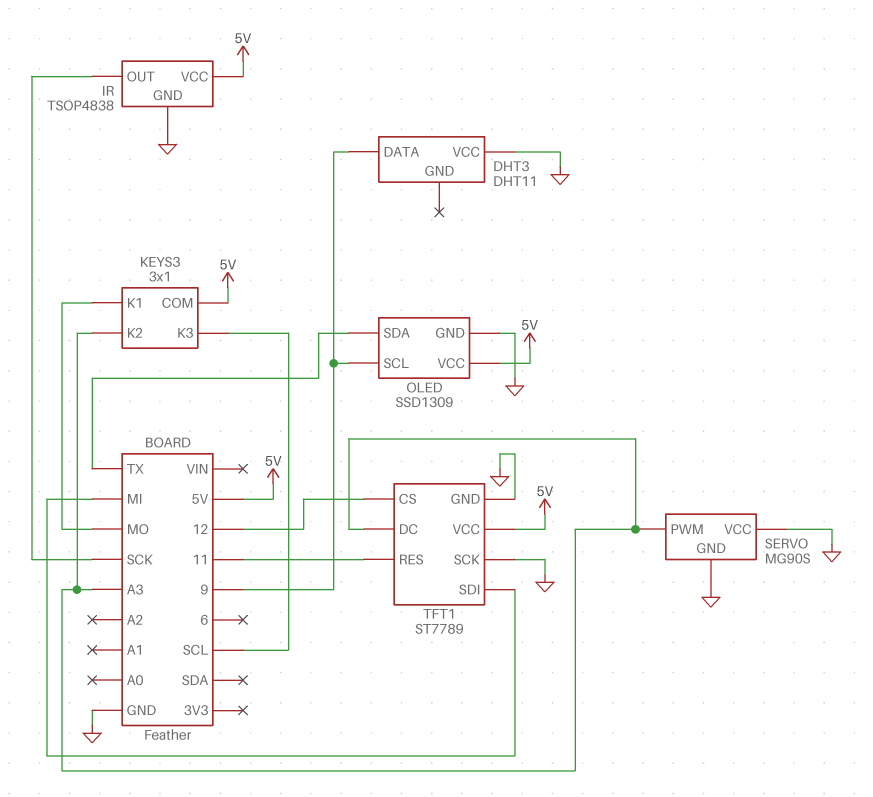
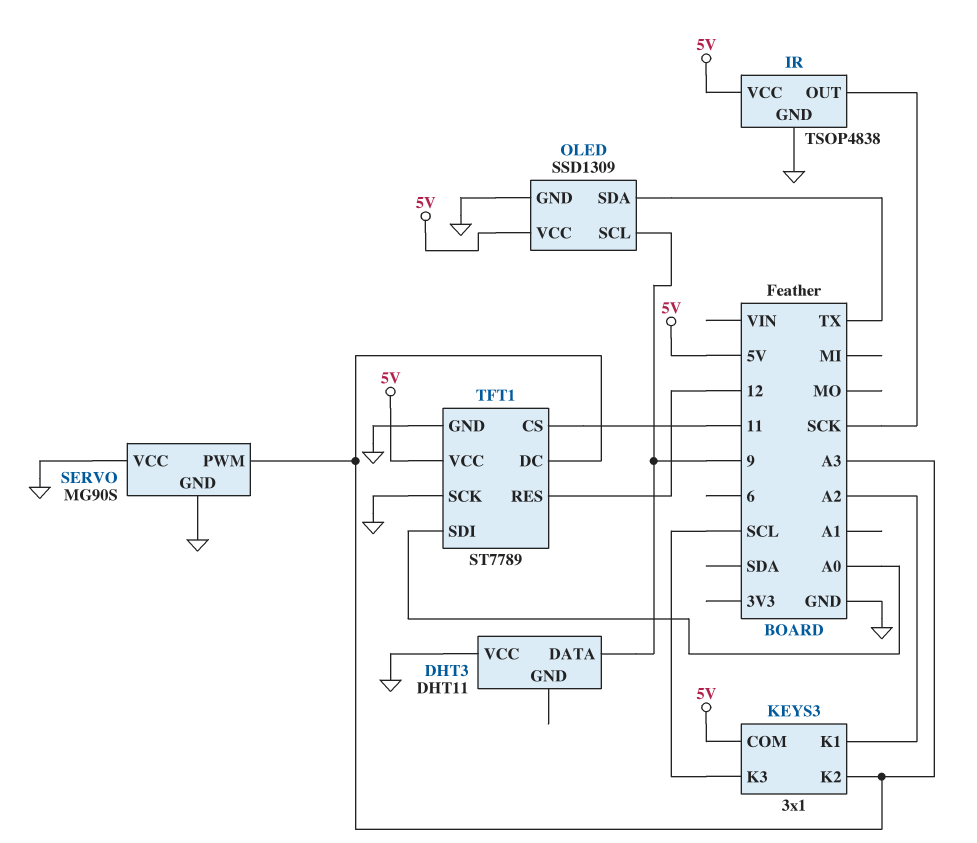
KEYS3 pin K1: MO -> A2
TFT1 pin CS: 12 -> 11
TFT1 pin RES: 11 -> 12
TFT1 pin SDI: MI -> A0

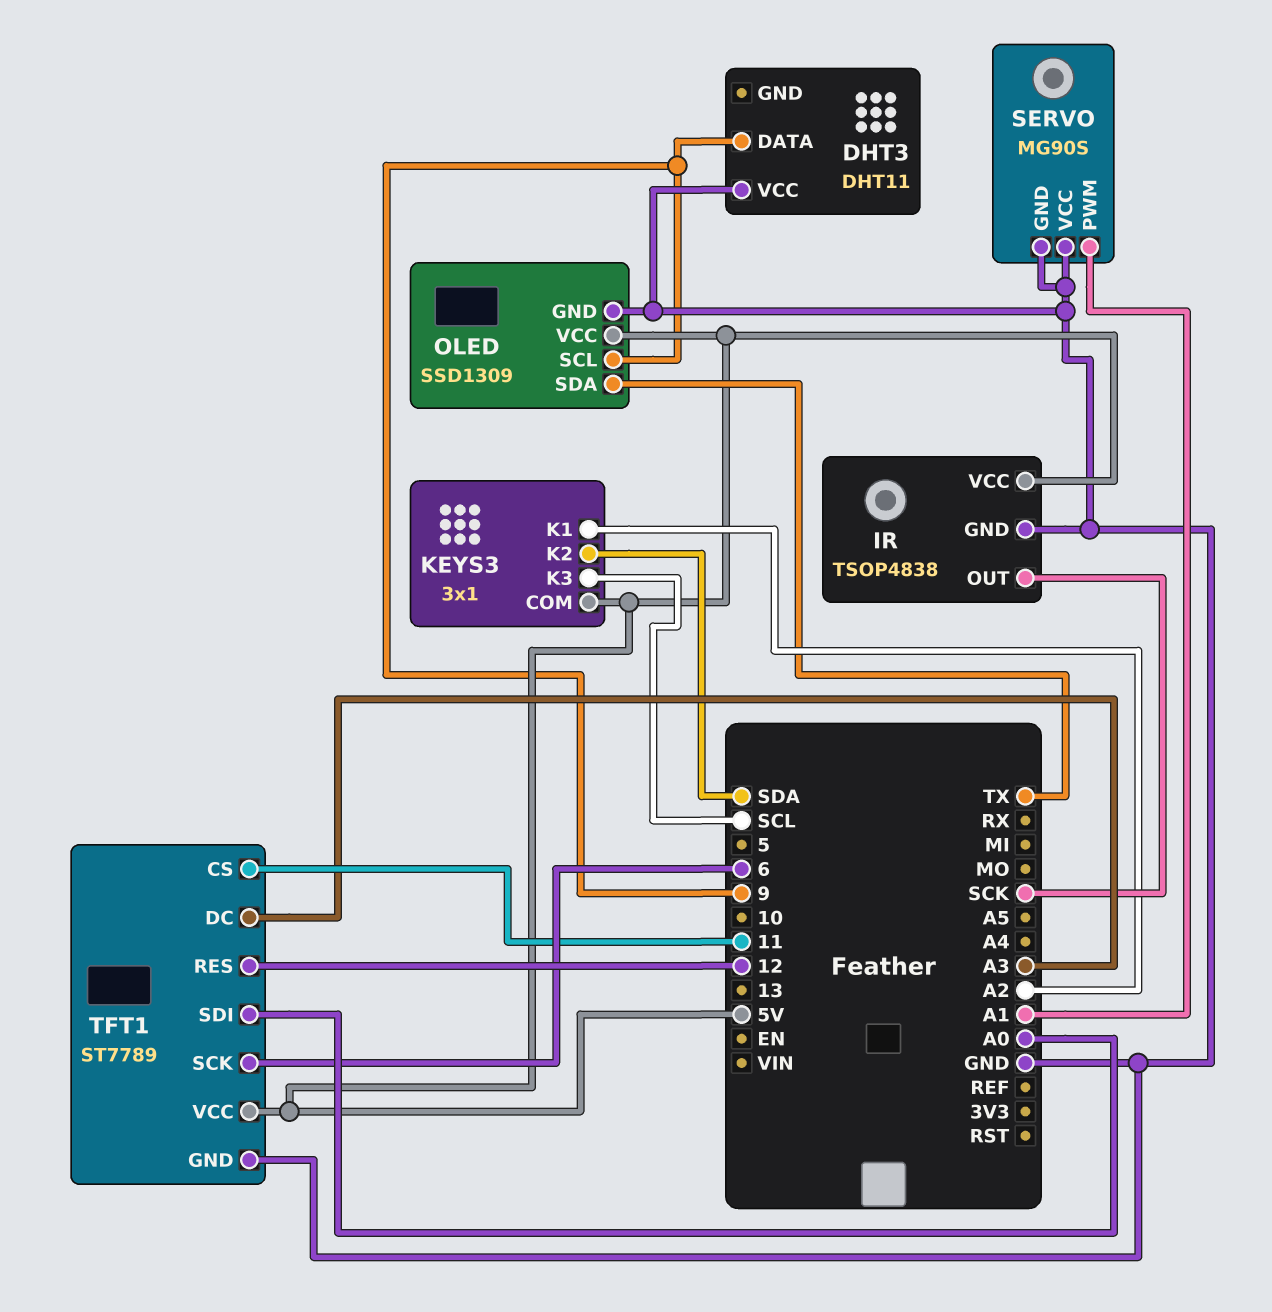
KEYS3 pin K2: A3 -> SDA
SERVO pin PWM: A3 -> A1
TFT1 pin SCK: GND -> 6

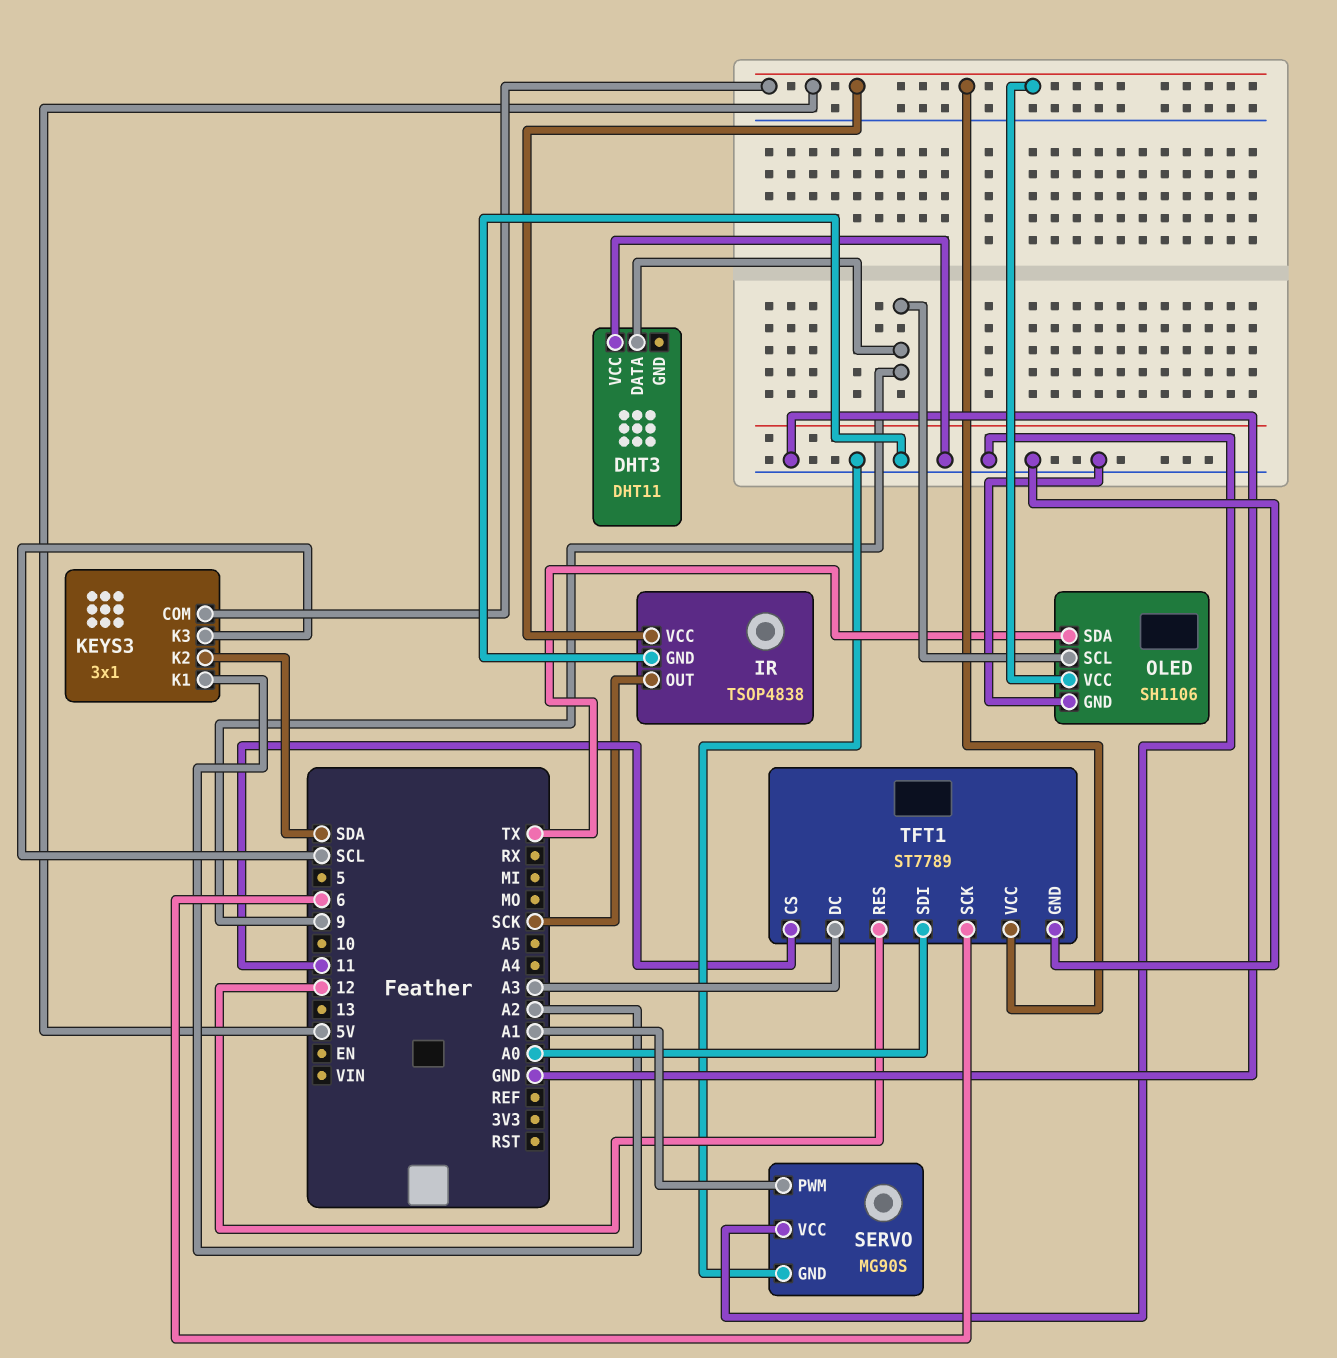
OLED: SSD1309 -> SH1106

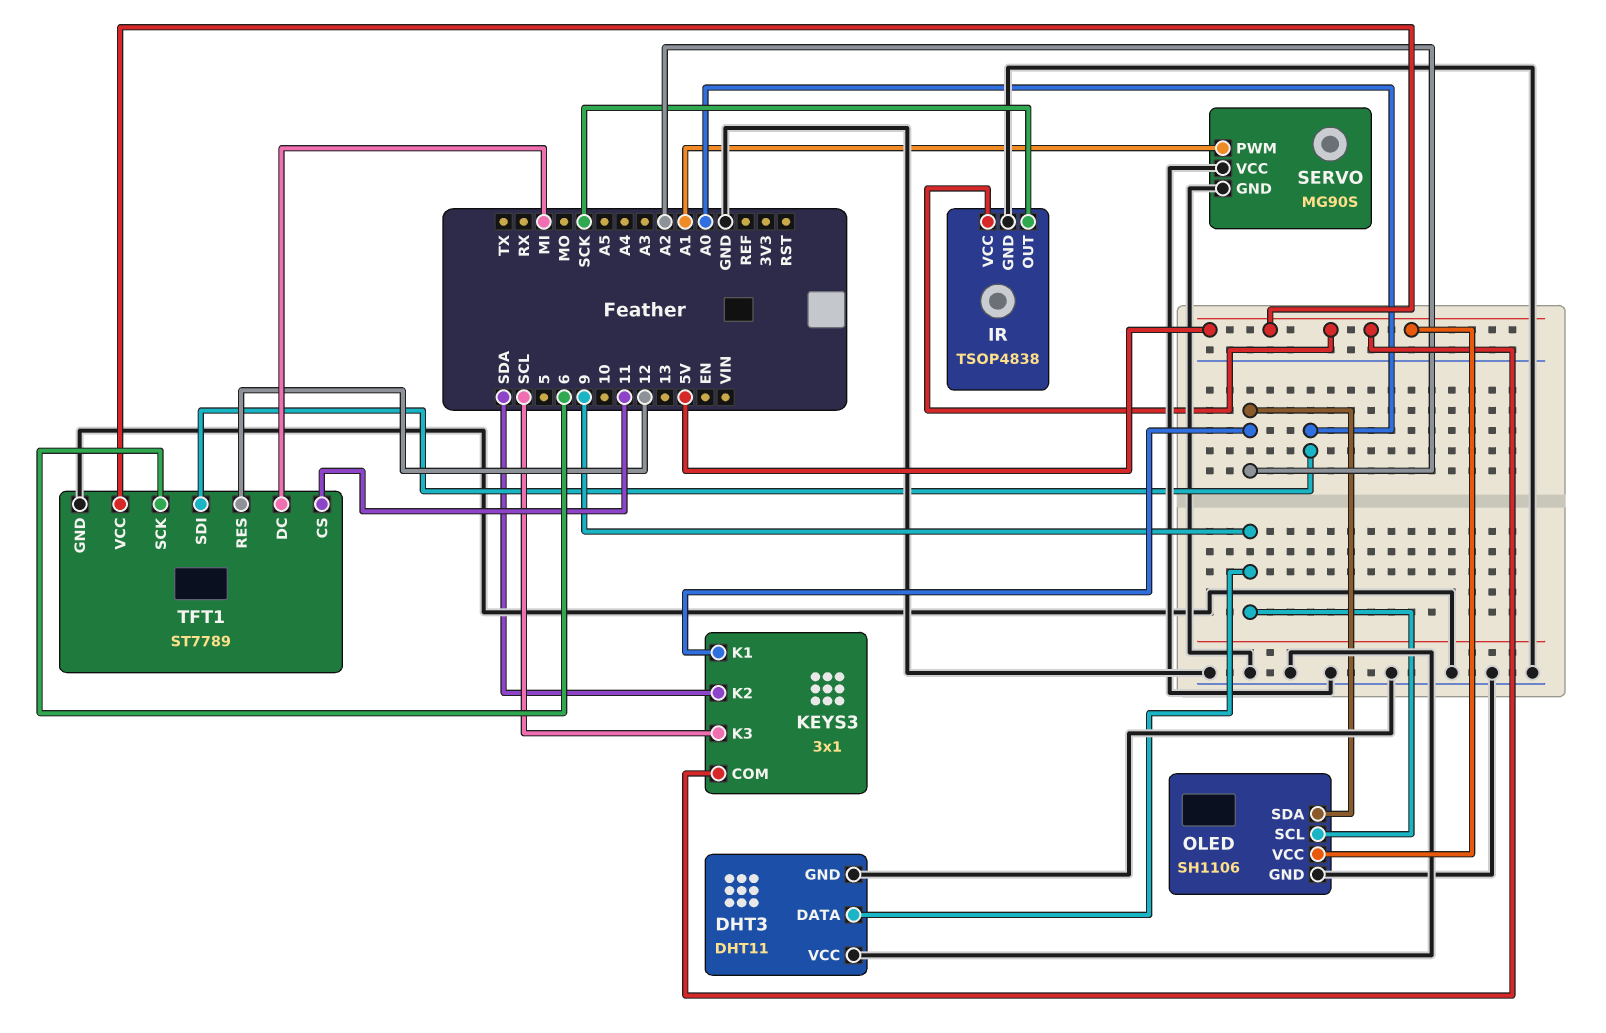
DHT3 pin GND: none -> GND
OLED pin SDA: TX -> A2
TFT1 pin DC: A3 -> MI

